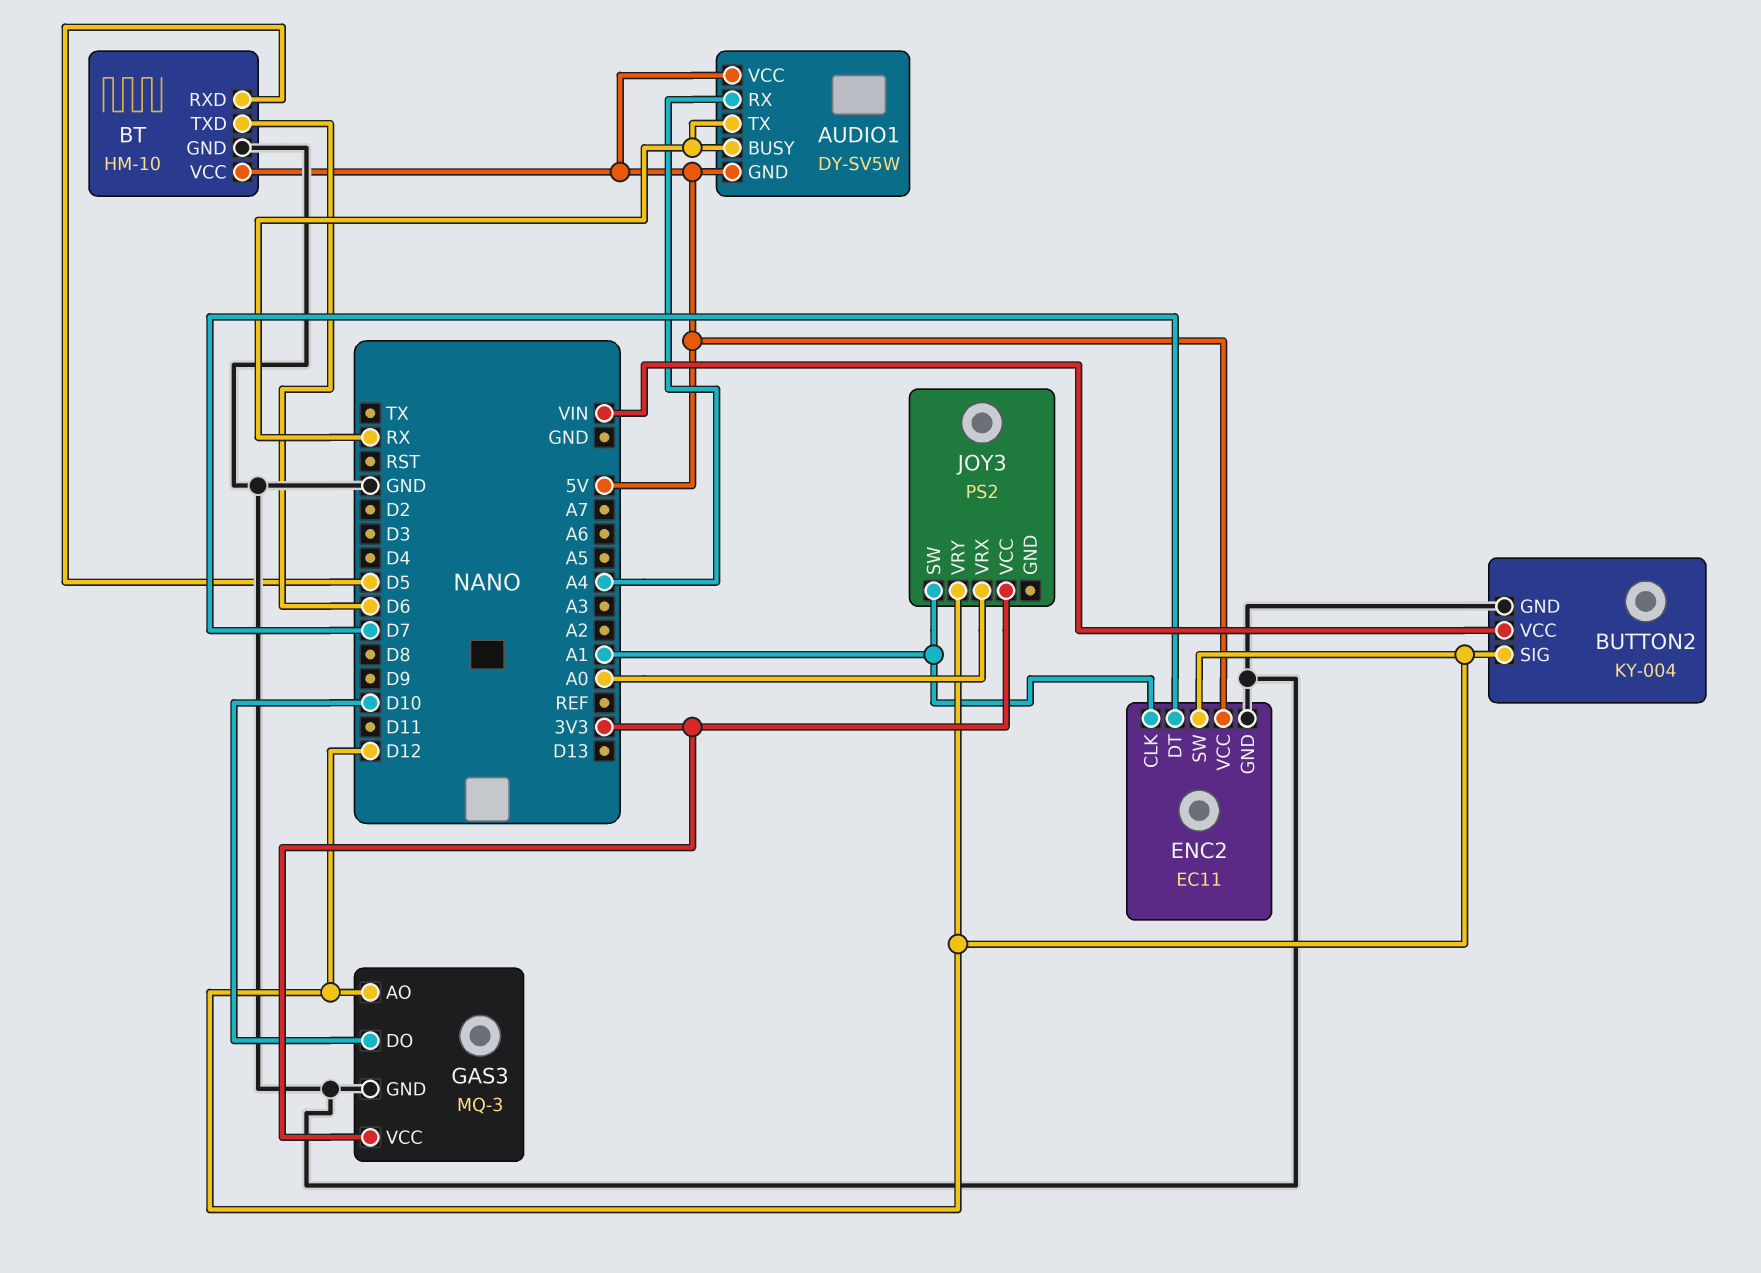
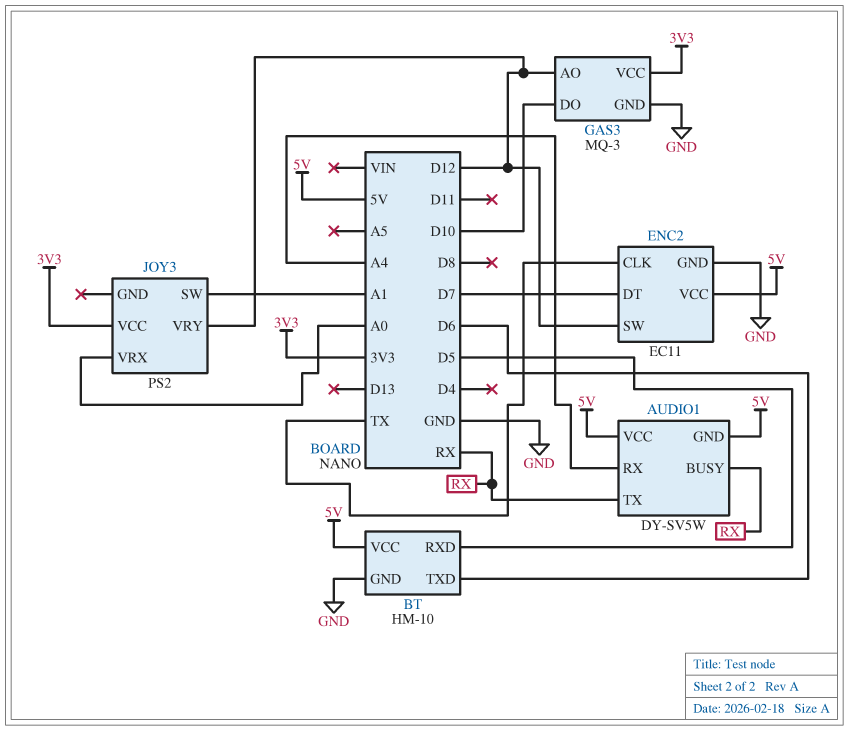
BUTTON2: KY-004 -> none
BUTTON2 pin GND: GND -> none
BUTTON2 pin SIG: D12 -> none
BUTTON2 pin VCC: VIN -> none
ENC2 pin CLK: A1 -> TX

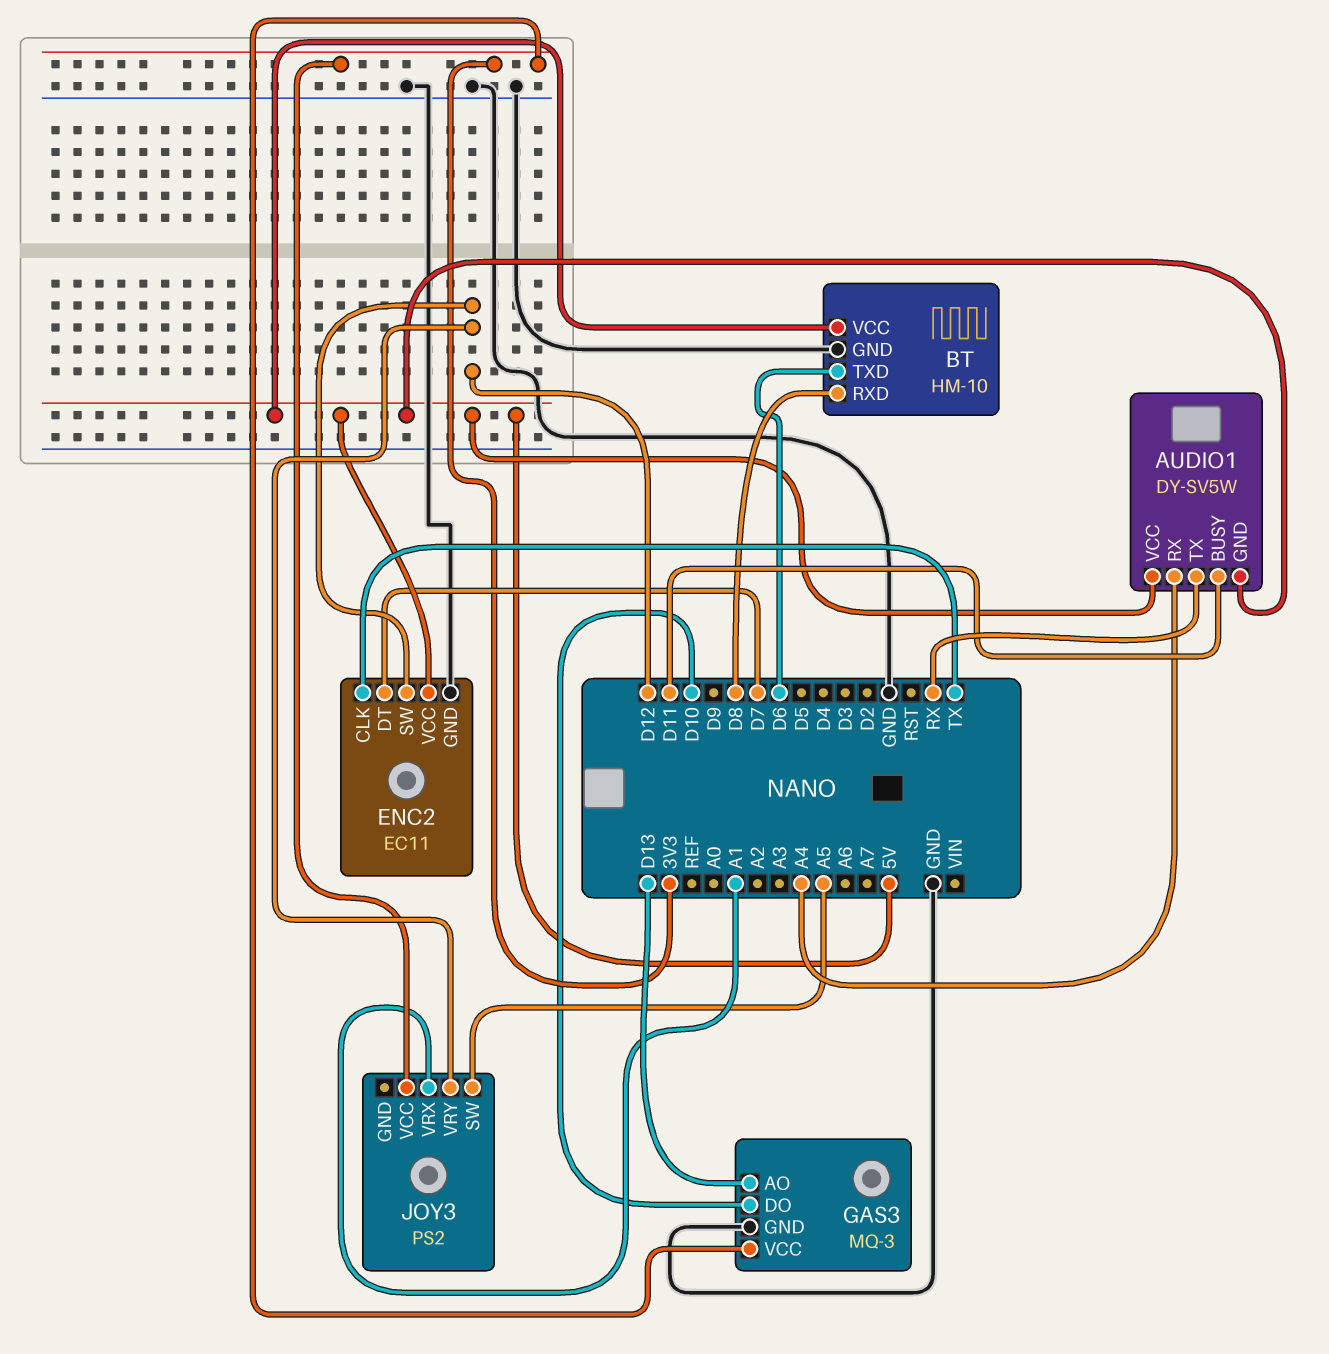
AUDIO1 pin BUSY: RX -> D11
BT pin RXD: D5 -> D8
GAS3 pin AO: D12 -> D13
JOY3 pin SW: A1 -> A5
JOY3 pin VRX: A0 -> A1

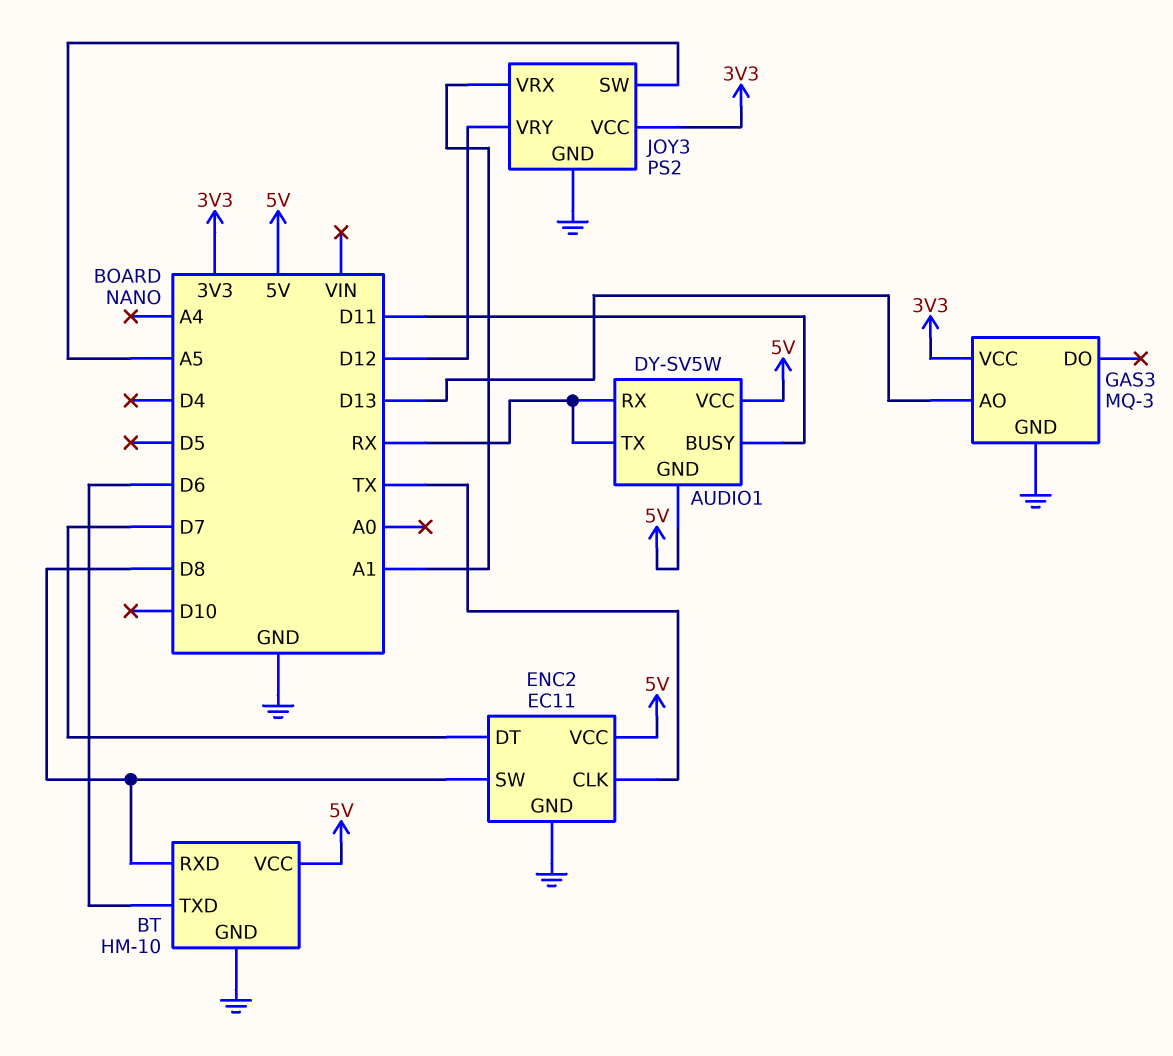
AUDIO1 pin RX: A4 -> RX
ENC2 pin SW: D12 -> D8
GAS3 pin DO: D10 -> none
JOY3 pin GND: none -> GND

